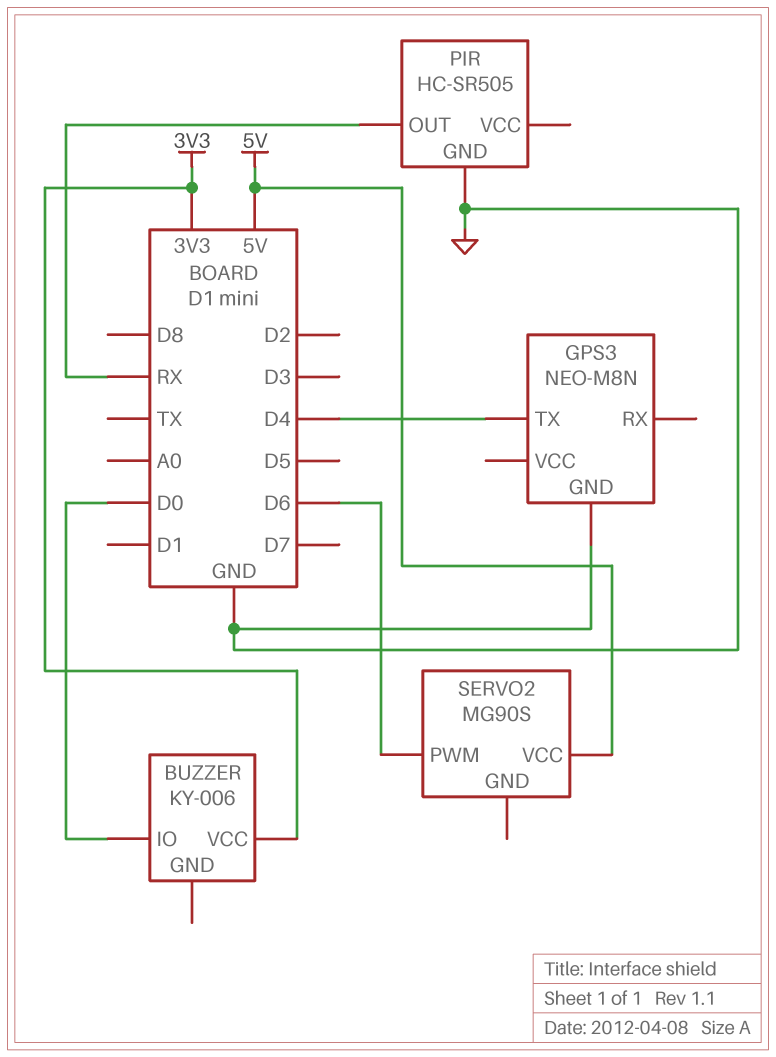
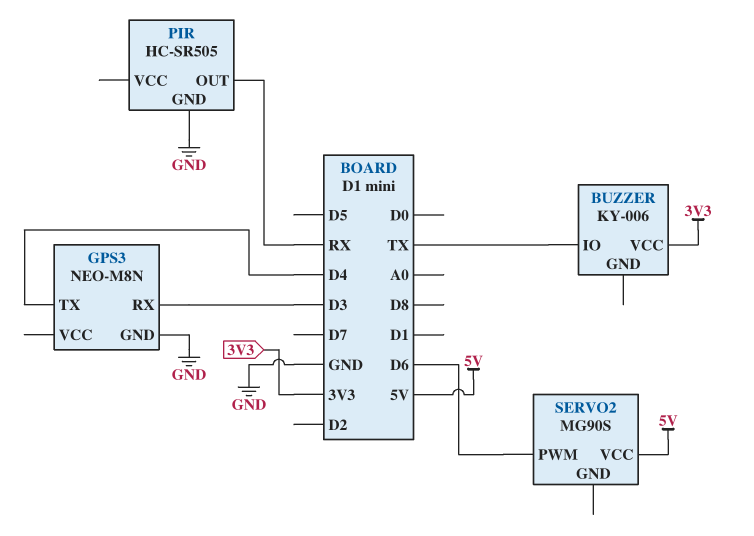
BUZZER pin IO: D0 -> TX
GPS3 pin RX: none -> D3

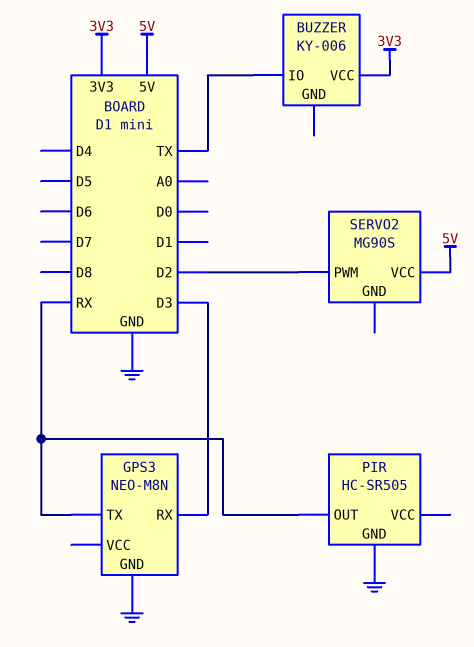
GPS3 pin TX: D4 -> RX
SERVO2 pin PWM: D6 -> D2

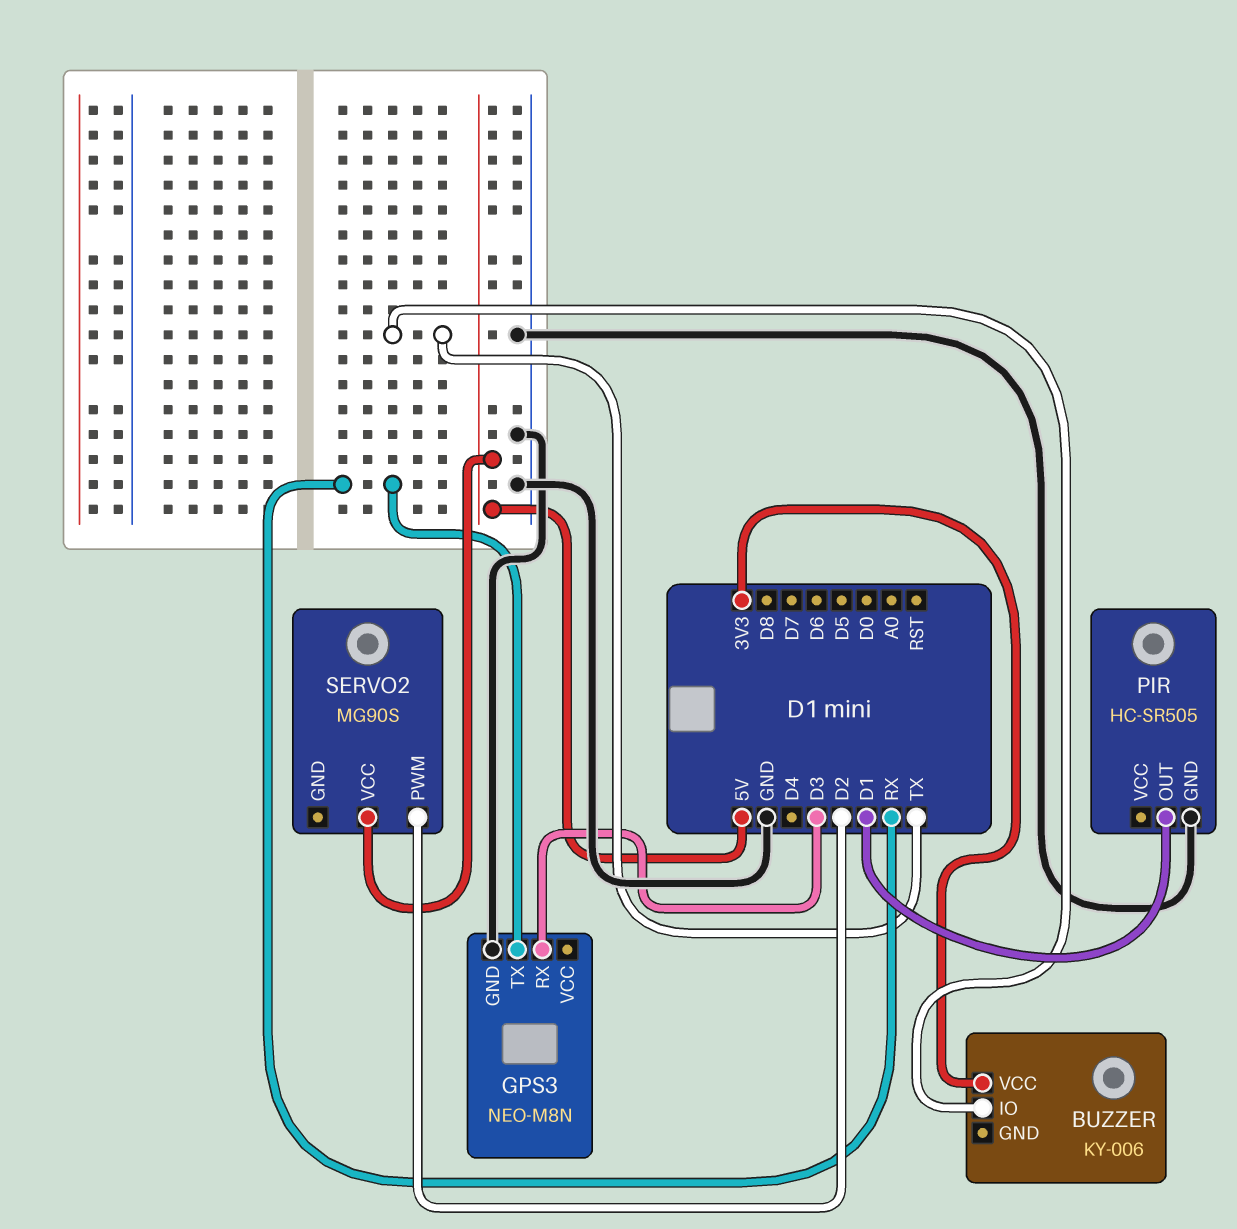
PIR pin OUT: RX -> D1

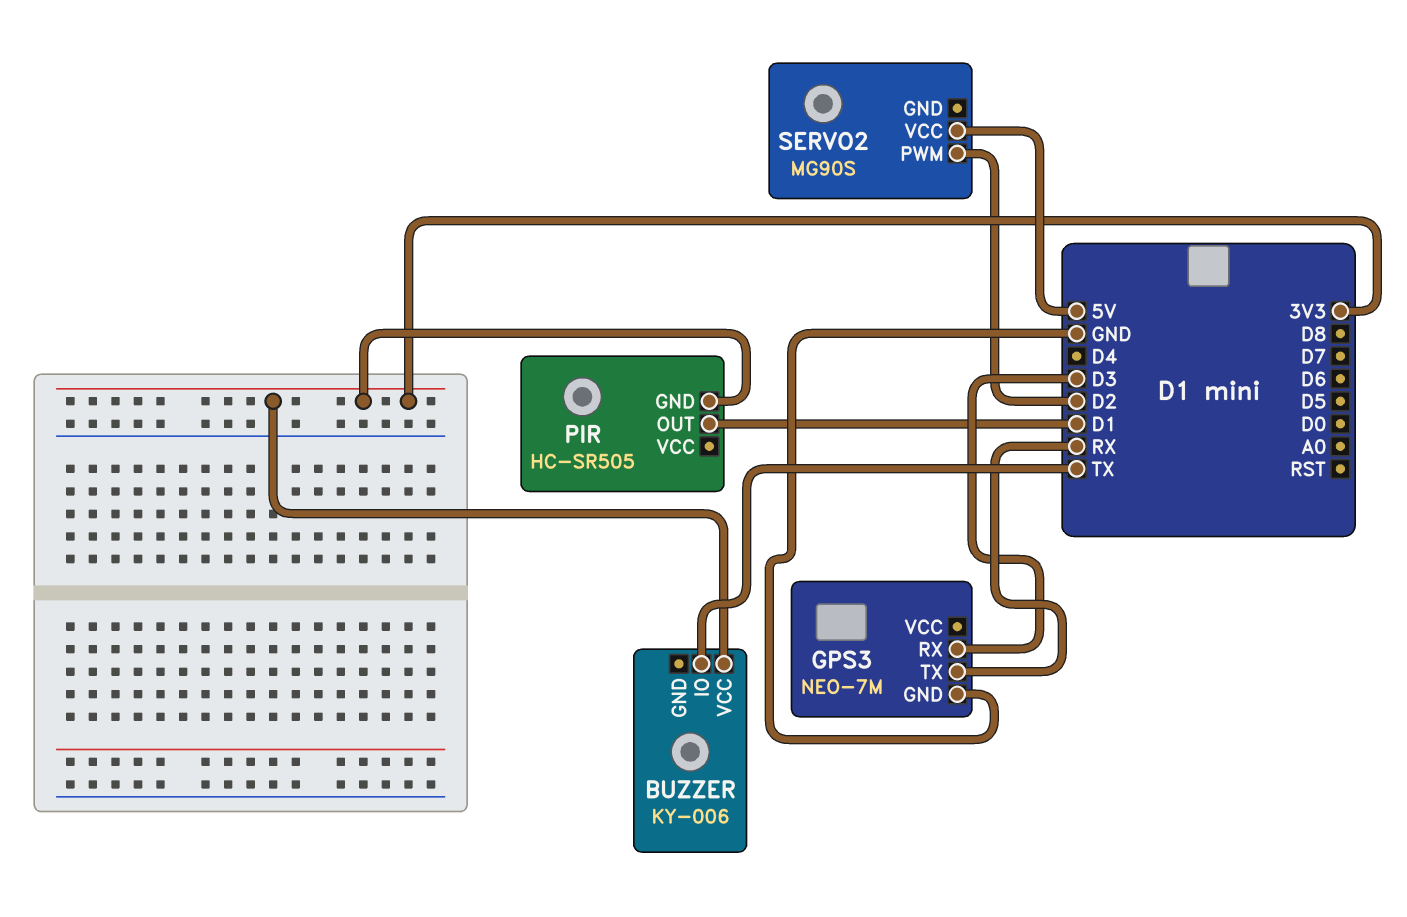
GPS3: NEO-M8N -> NEO-7M
PIR pin GND: GND -> 3V3

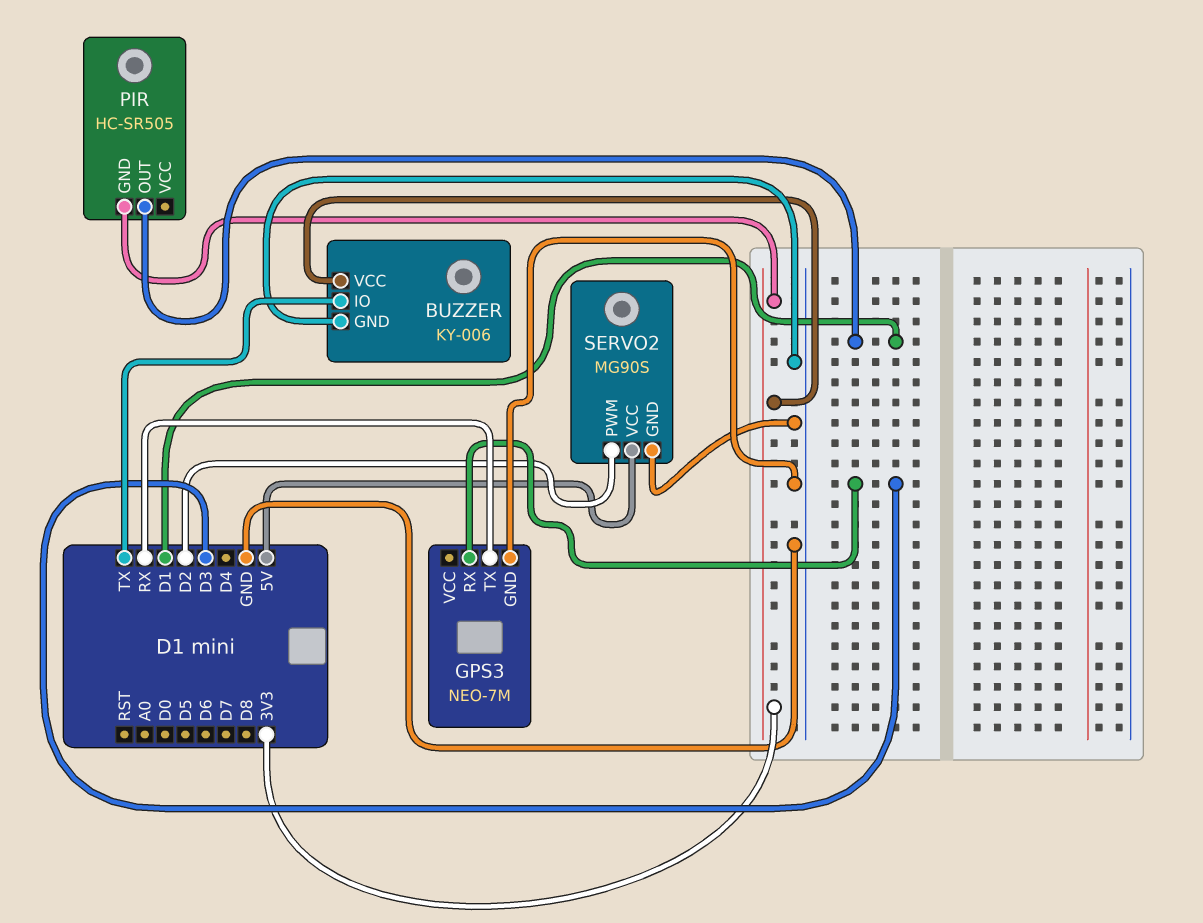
BUZZER pin GND: none -> GND
SERVO2 pin GND: none -> GND

